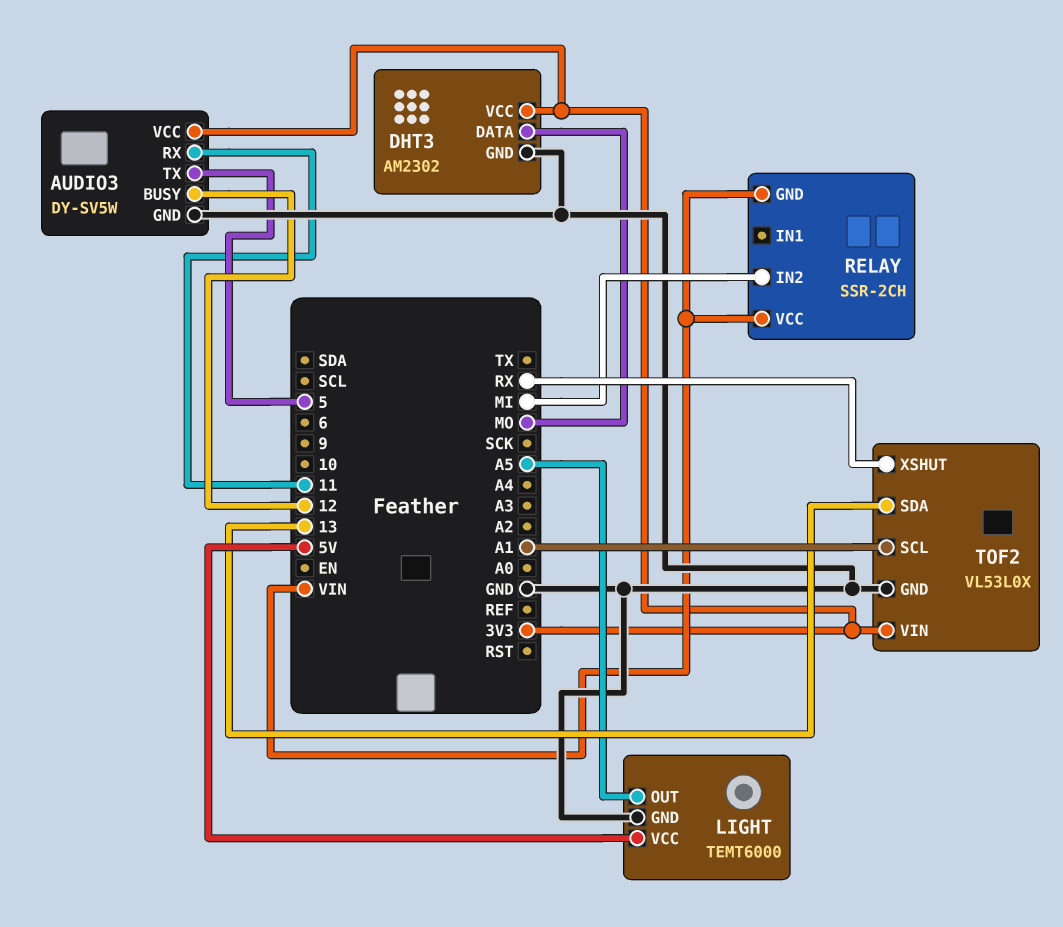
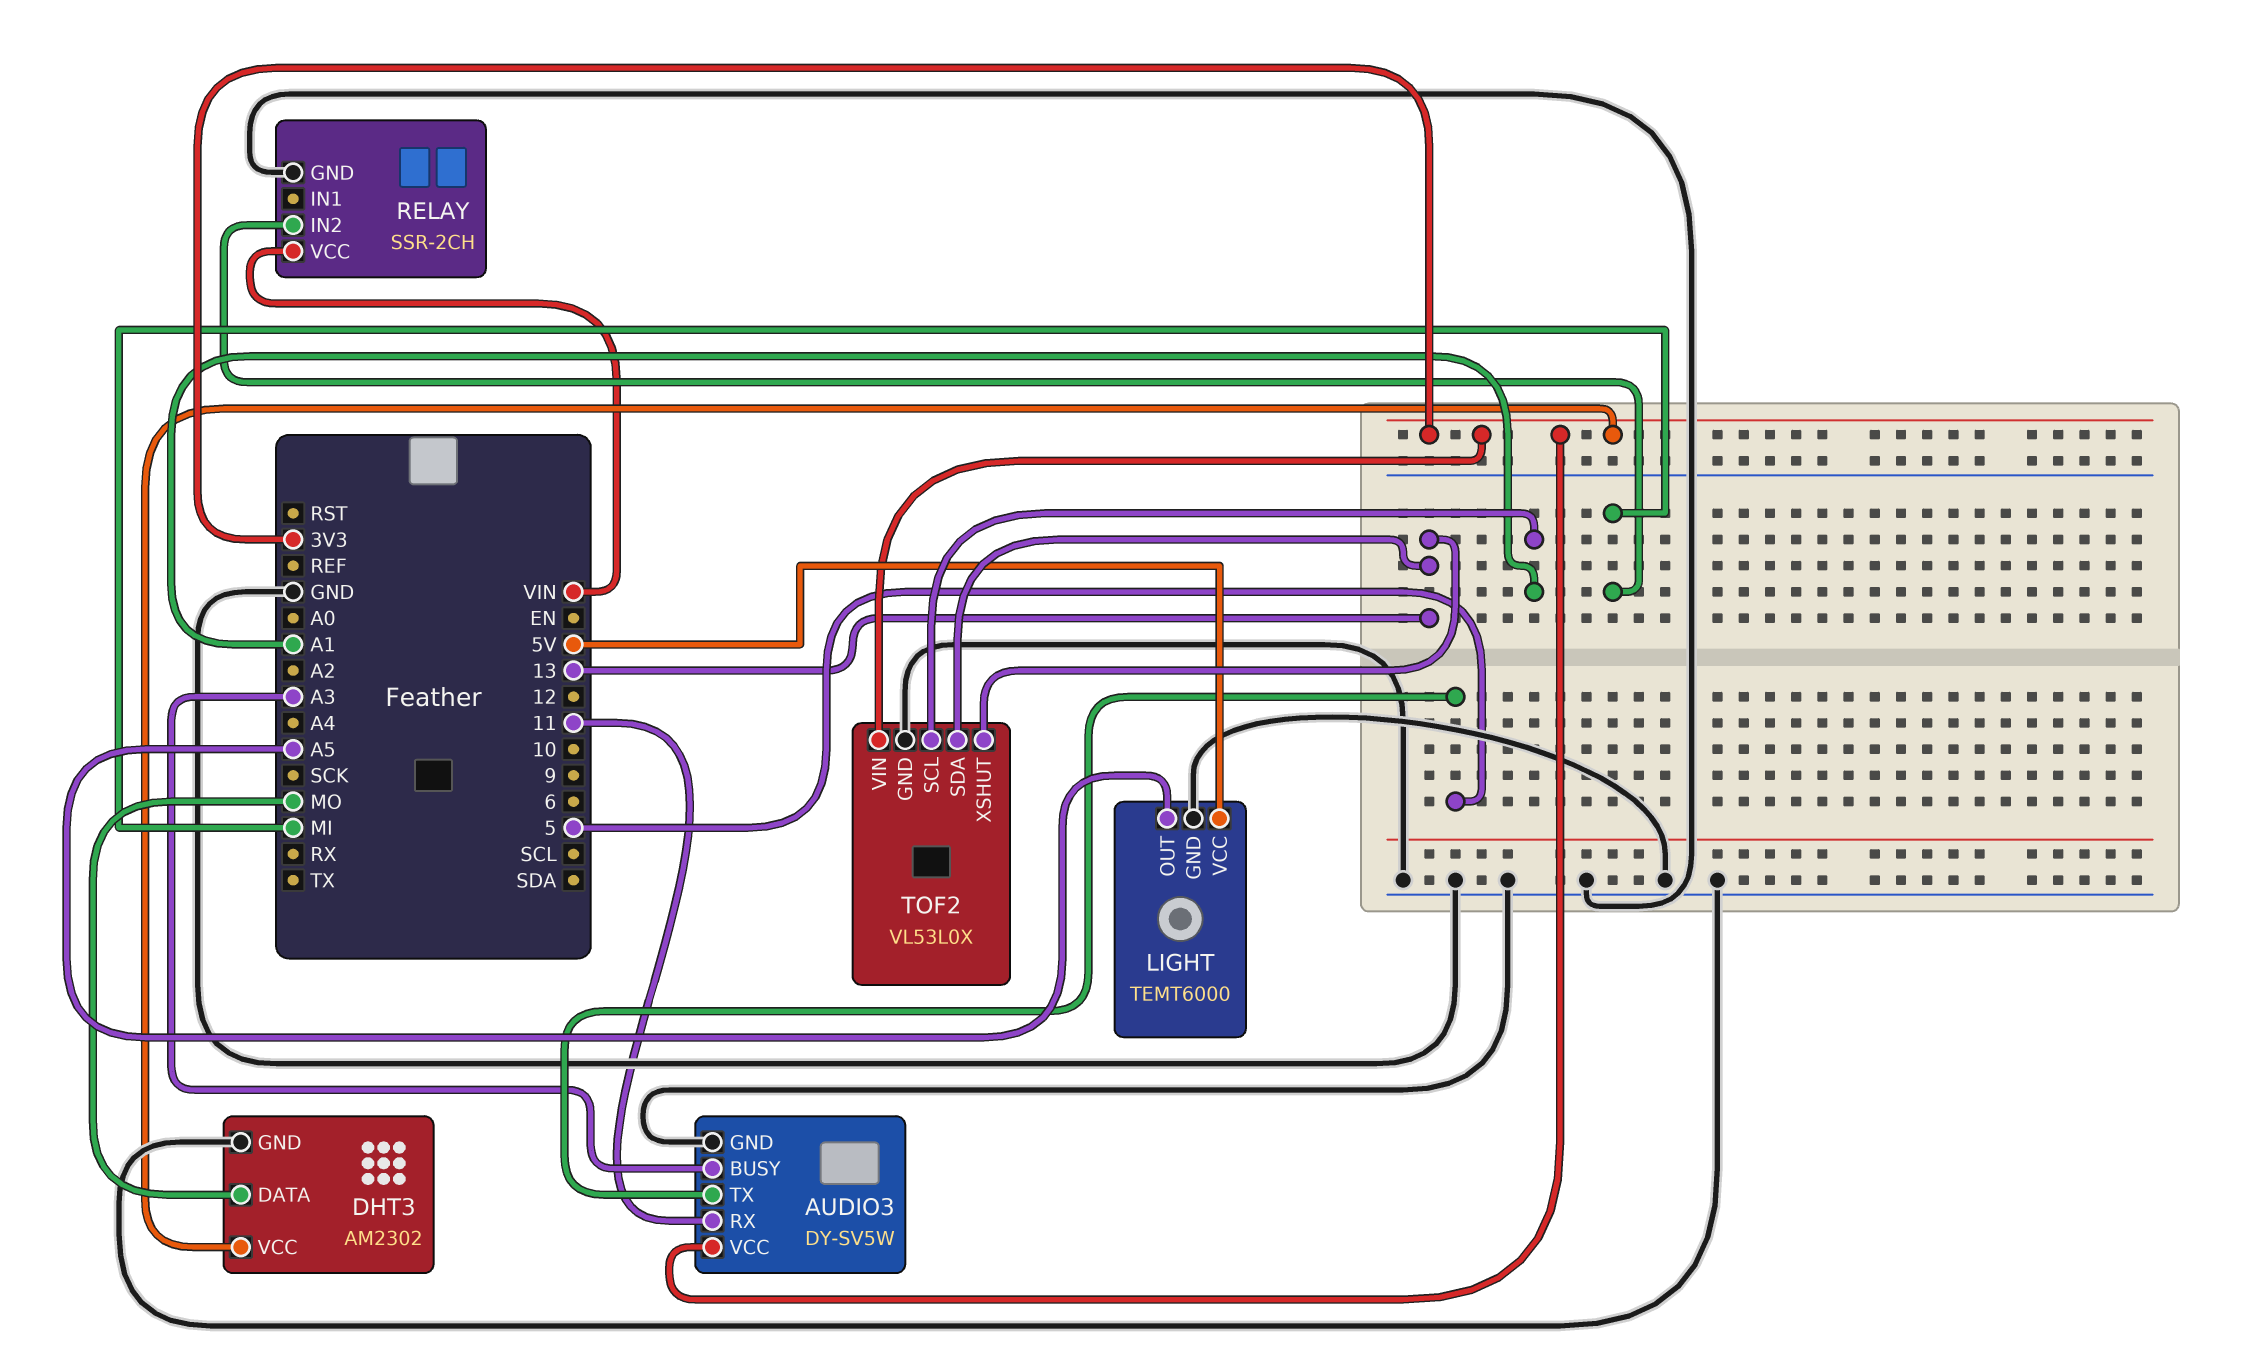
AUDIO3 pin BUSY: 12 -> A3
RELAY pin GND: VIN -> GND
TOF2 pin XSHUT: RX -> 13

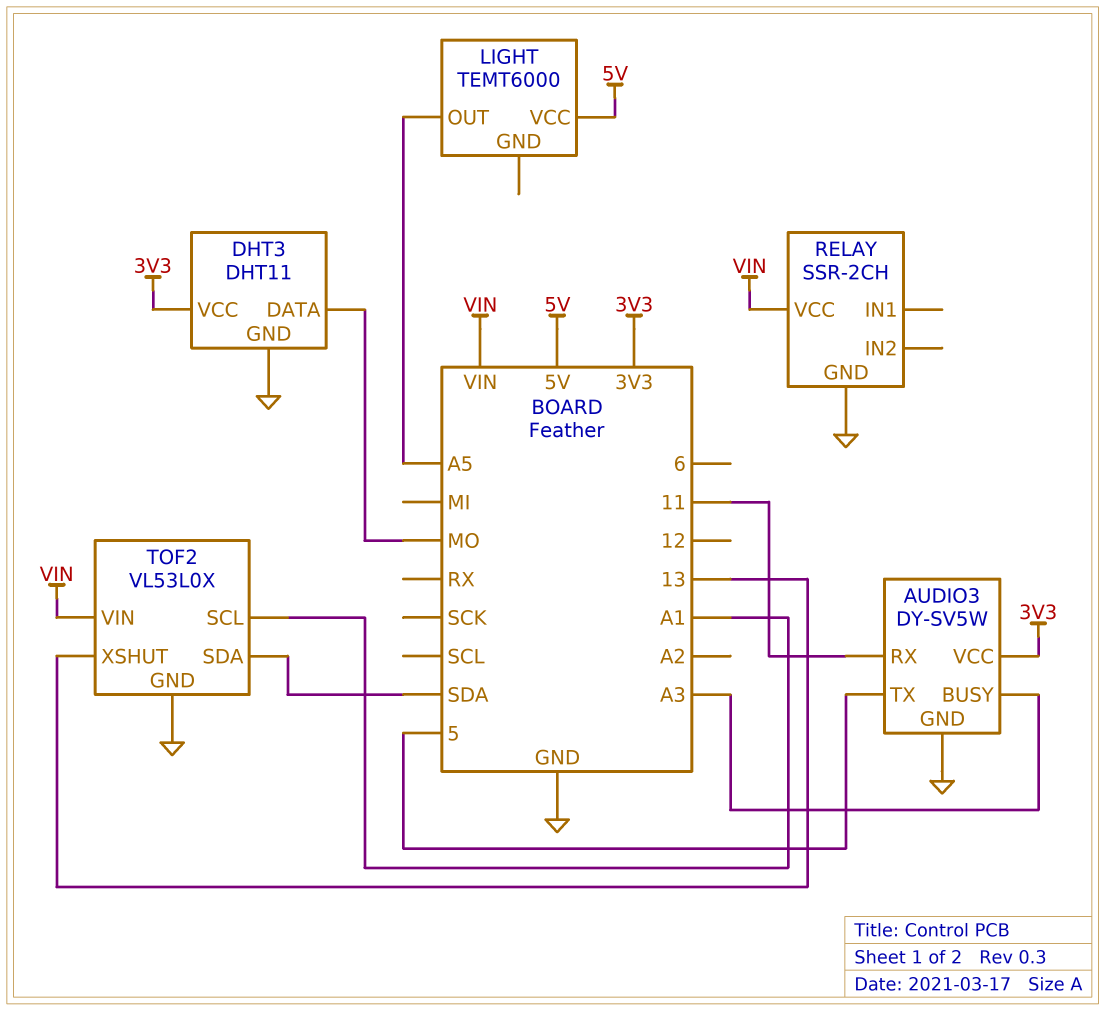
DHT3: AM2302 -> DHT11
LIGHT pin GND: GND -> none
RELAY pin IN2: MI -> none
TOF2 pin SDA: 13 -> SDA
TOF2 pin VIN: 3V3 -> VIN

